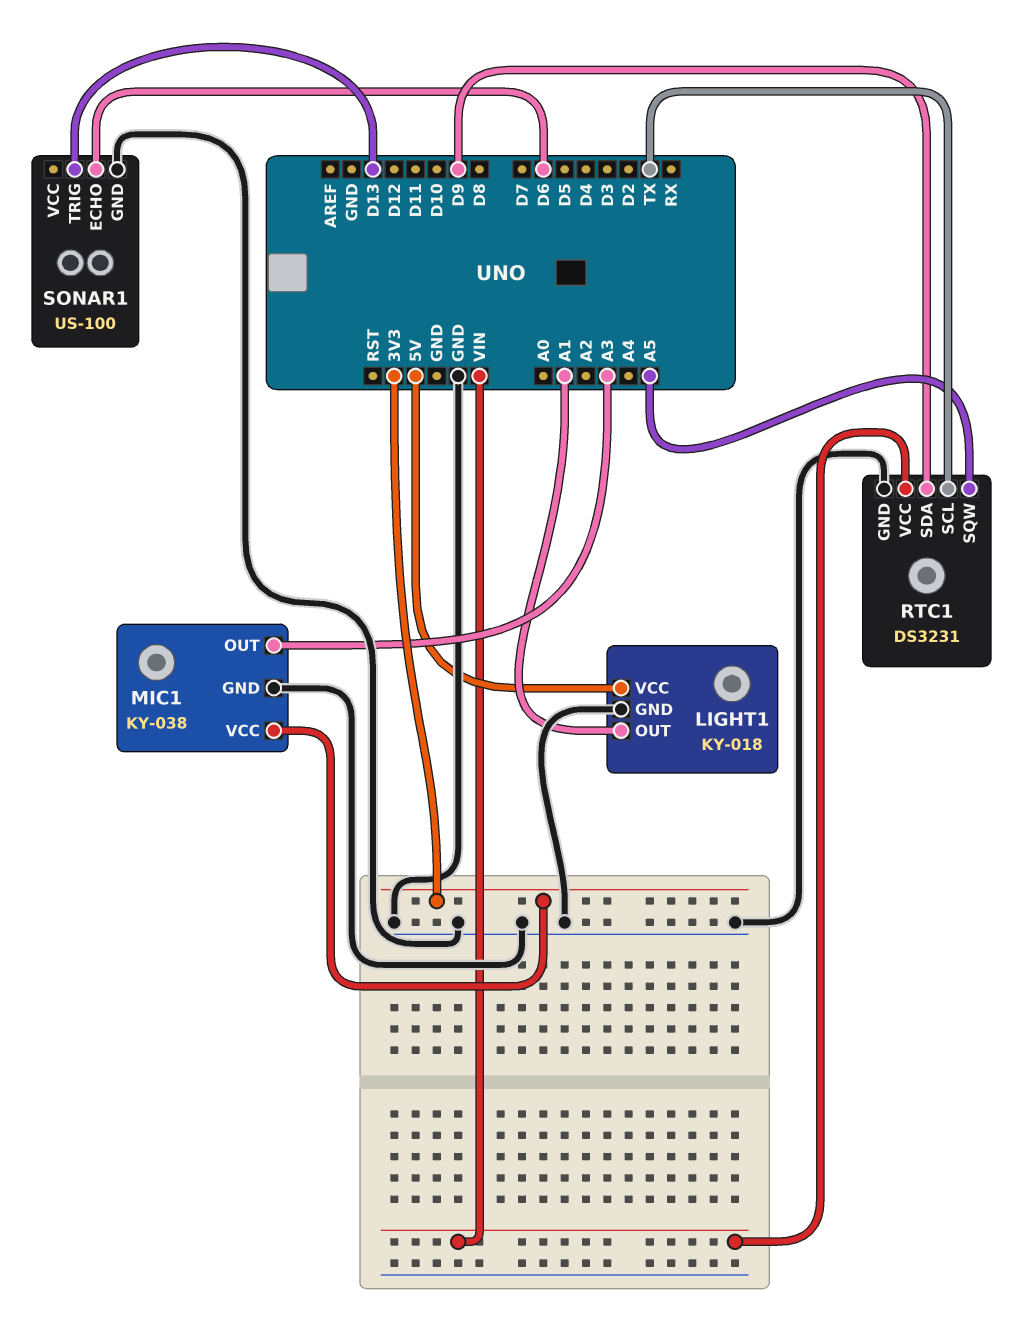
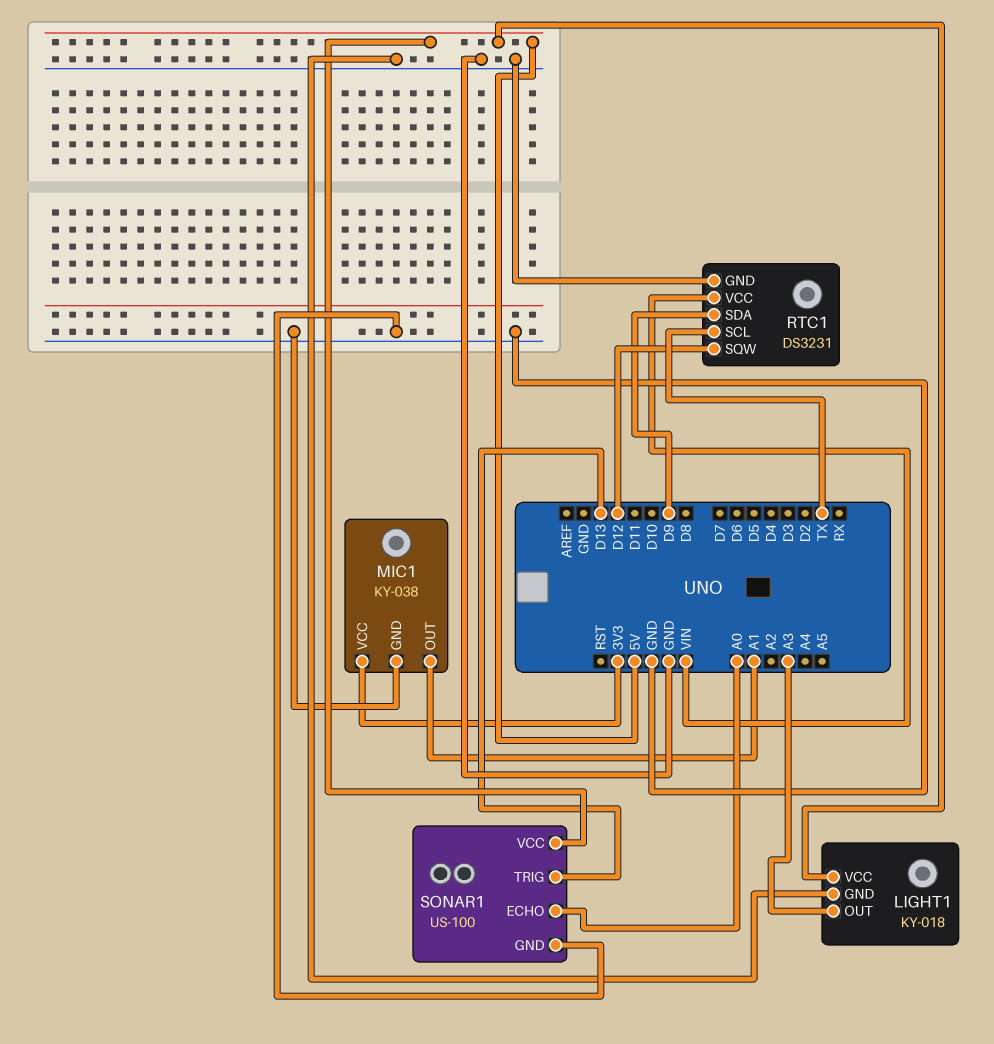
LIGHT1 pin OUT: A1 -> A3
MIC1 pin OUT: A3 -> A1
RTC1 pin SQW: A5 -> D12
SONAR1 pin ECHO: D6 -> A0
SONAR1 pin VCC: none -> 5V

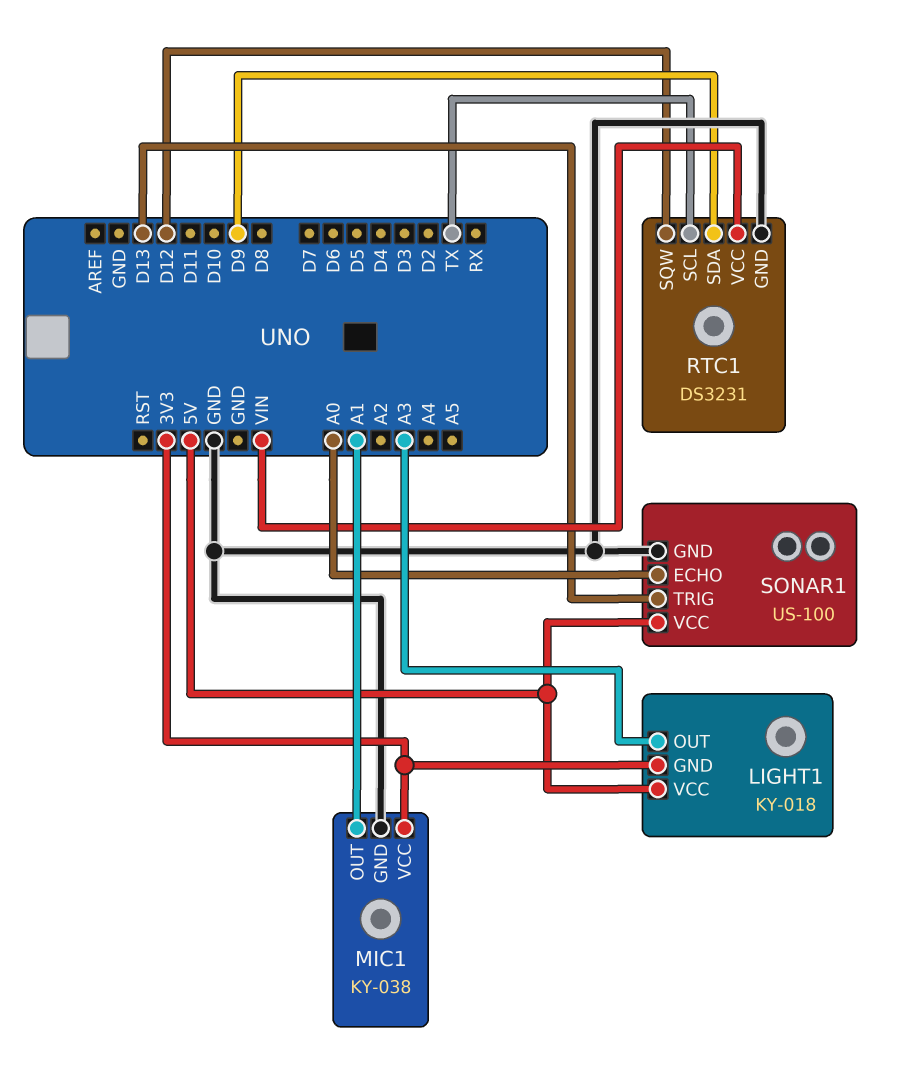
LIGHT1 pin GND: GND -> 3V3

